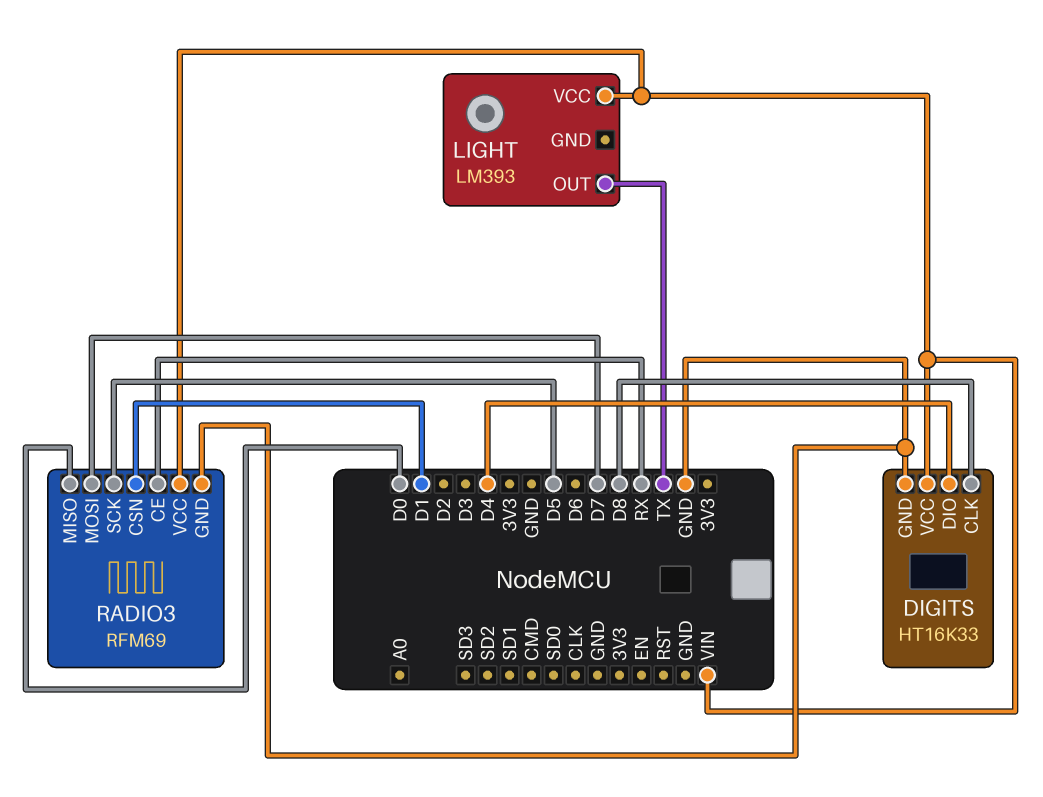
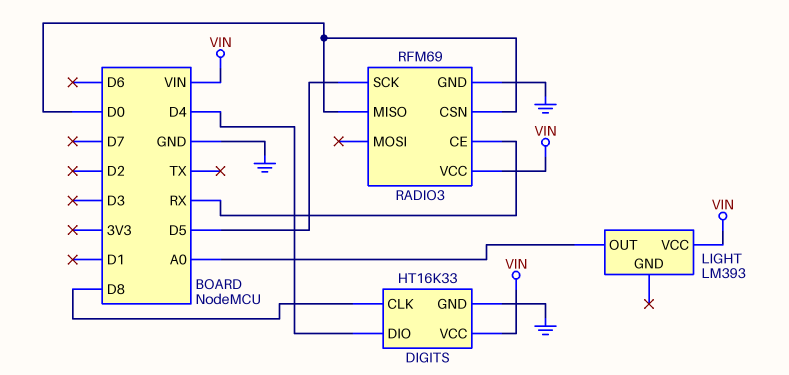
LIGHT pin OUT: TX -> A0
RADIO3 pin CSN: D1 -> D0
RADIO3 pin MOSI: D7 -> none

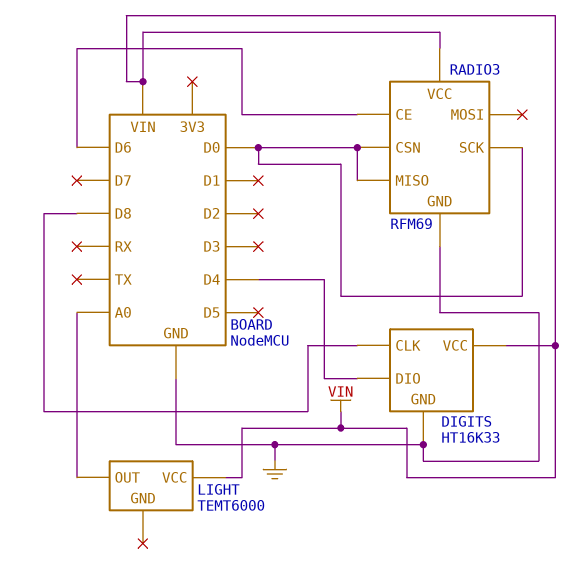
LIGHT: LM393 -> TEMT6000
RADIO3 pin CE: RX -> D6
RADIO3 pin SCK: D5 -> D0

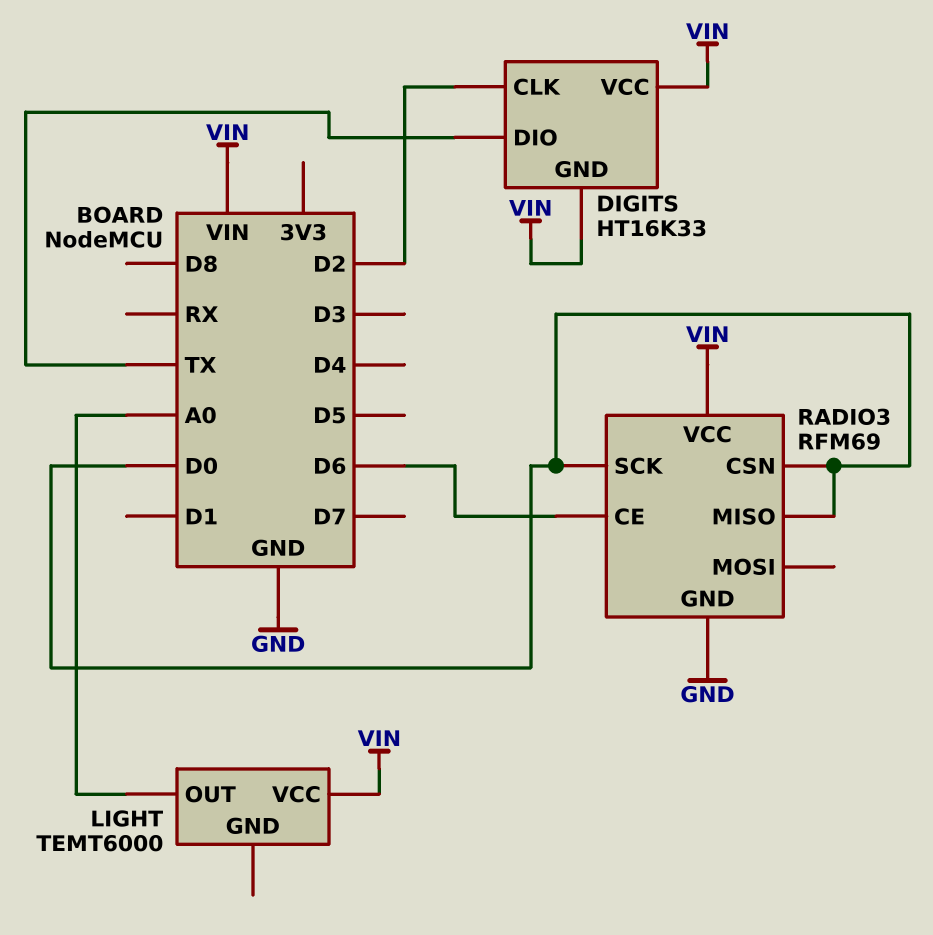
DIGITS pin CLK: D8 -> D2
DIGITS pin DIO: D4 -> TX
DIGITS pin GND: GND -> VIN

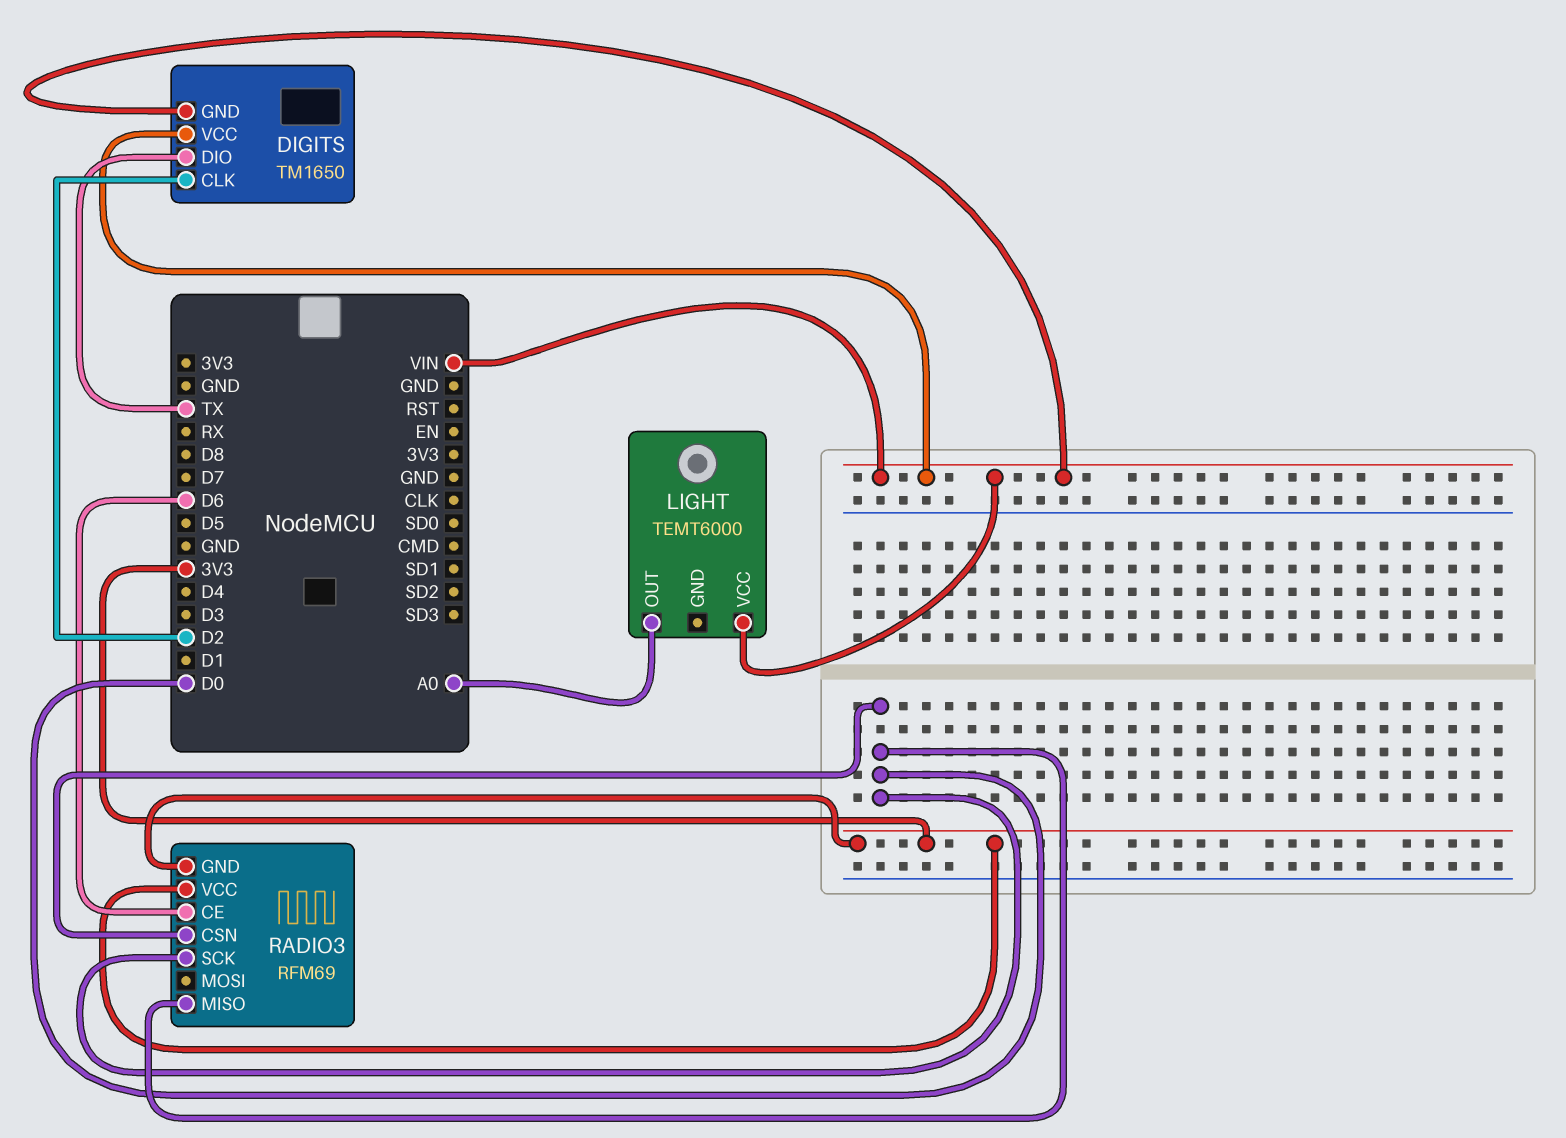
DIGITS: HT16K33 -> TM1650
RADIO3 pin GND: GND -> 3V3
RADIO3 pin VCC: VIN -> 3V3

